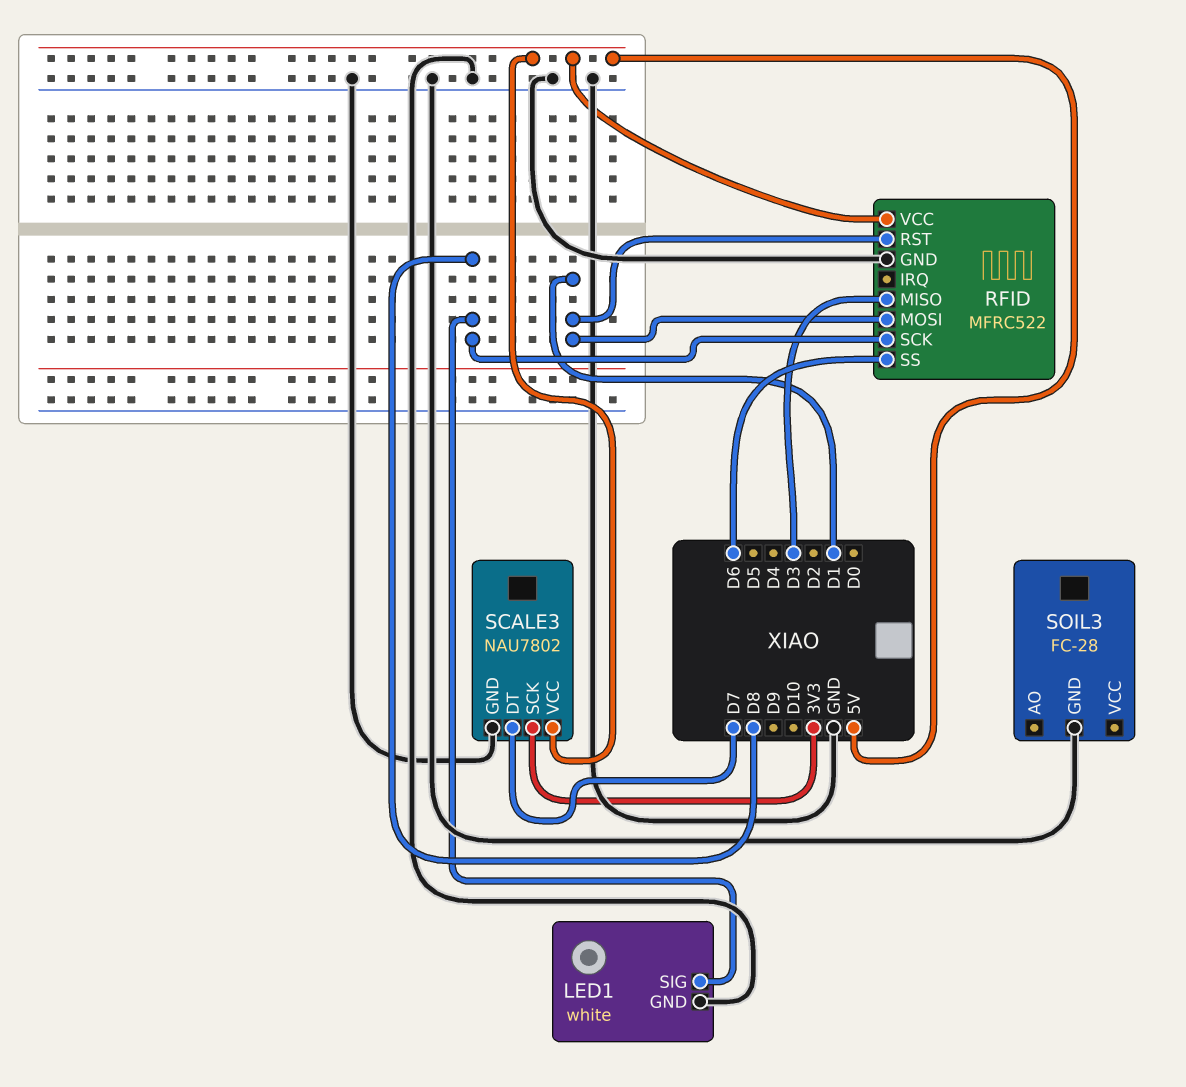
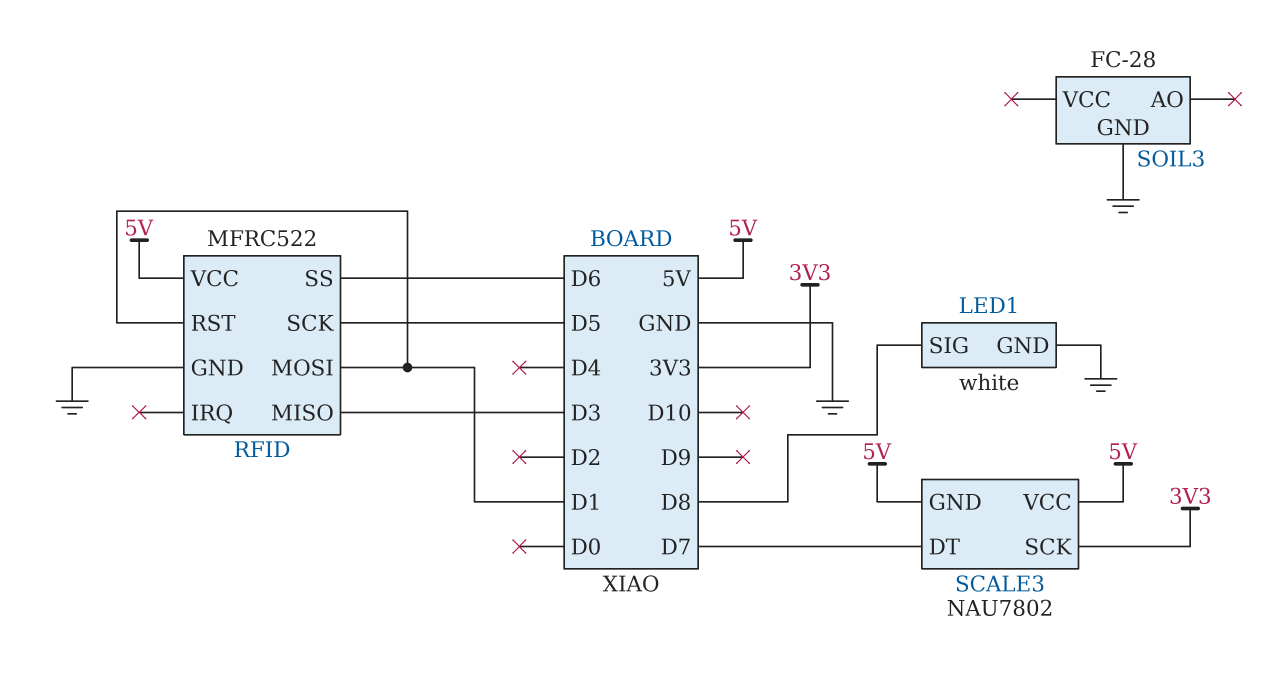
RFID pin SCK: D8 -> D5
SCALE3 pin GND: GND -> 5V

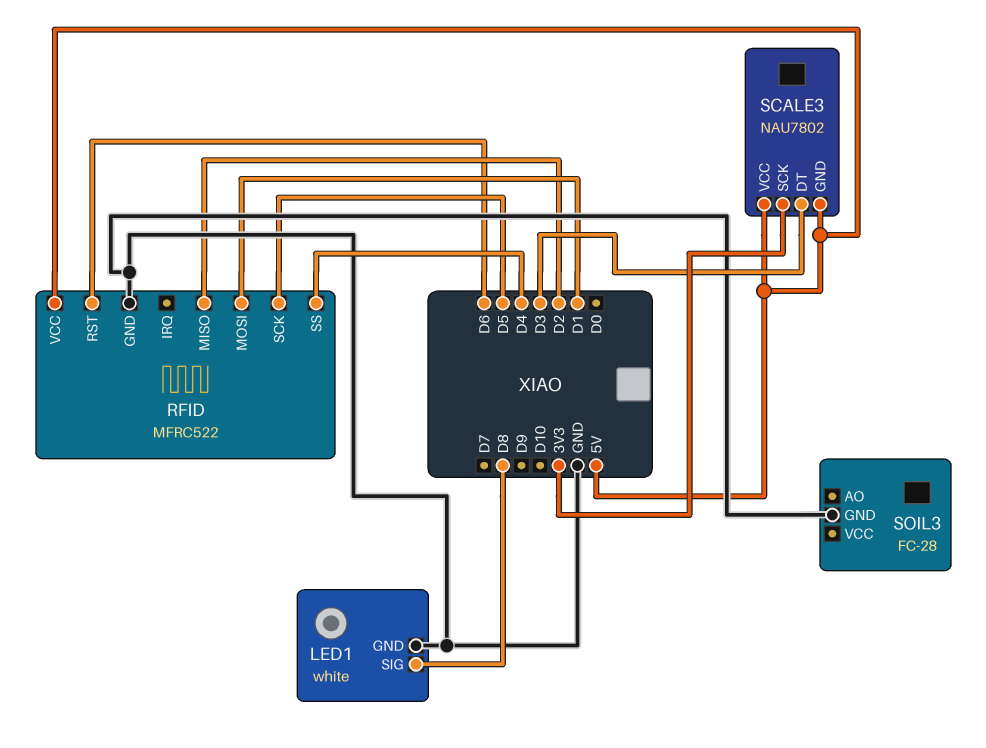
RFID pin MISO: D3 -> D2
RFID pin RST: D1 -> D6
RFID pin SS: D6 -> D4
SCALE3 pin DT: D7 -> D3

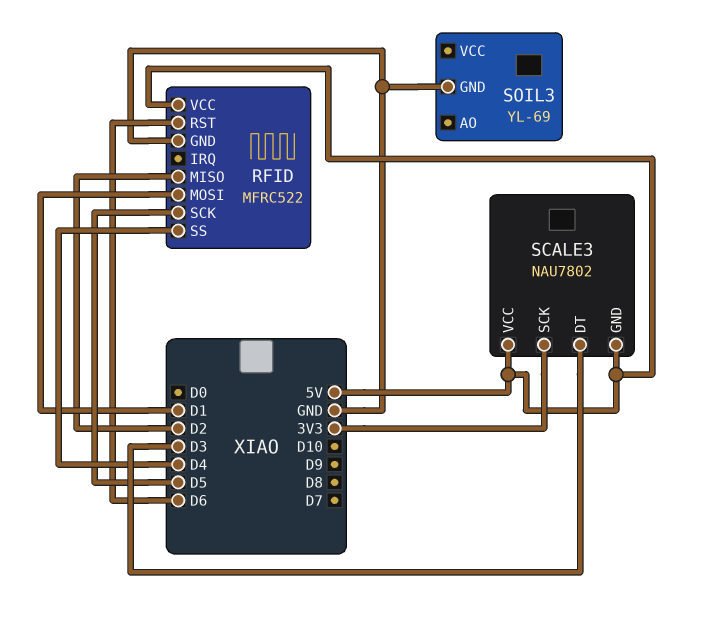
LED1: white -> none
LED1 pin GND: GND -> none
LED1 pin SIG: D8 -> none
SOIL3: FC-28 -> YL-69

